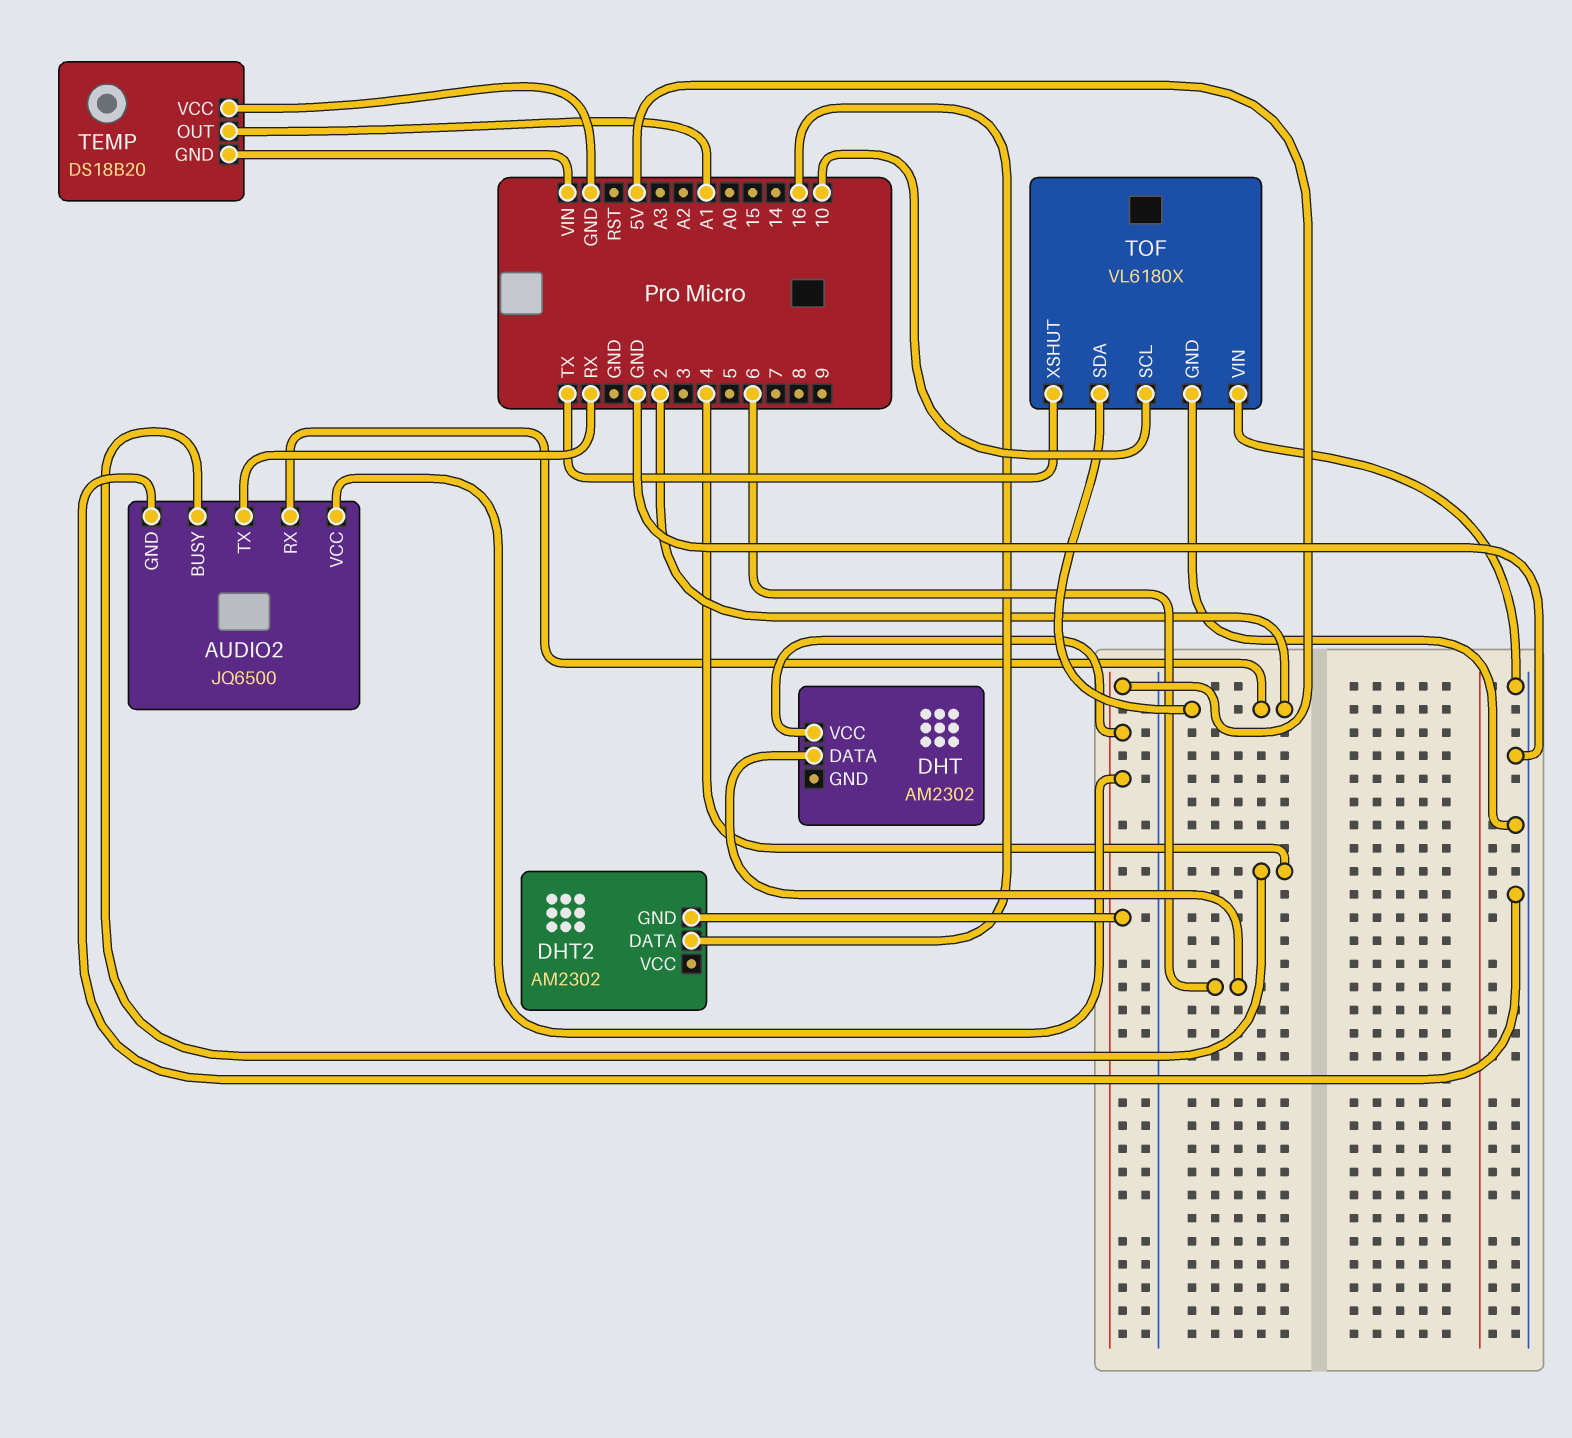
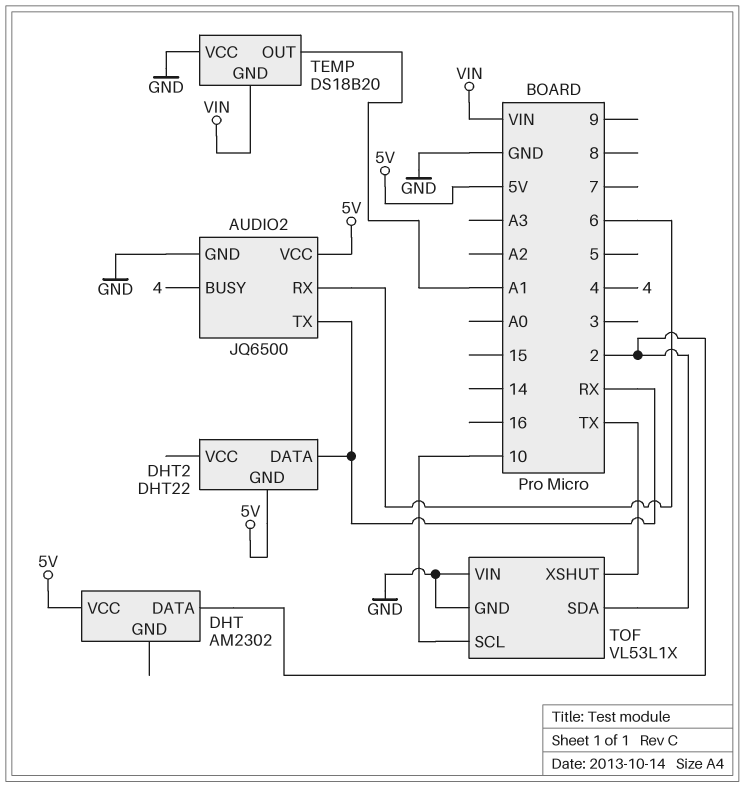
AUDIO2 pin RX: 2 -> 6
DHT pin DATA: 6 -> 2
DHT2: AM2302 -> DHT22
DHT2 pin DATA: 16 -> RX
TOF: VL6180X -> VL53L1X

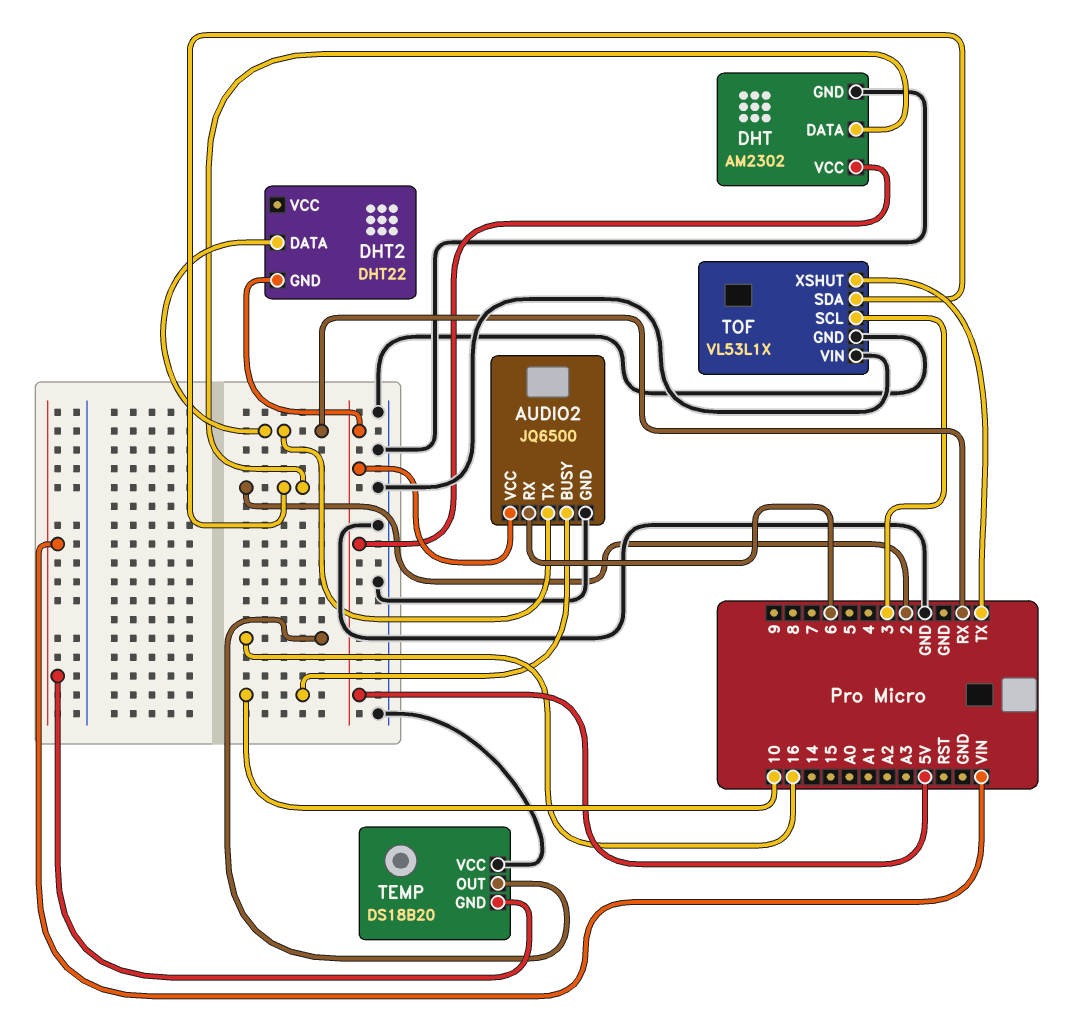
AUDIO2 pin BUSY: 4 -> 10
DHT pin GND: none -> GND
TEMP pin OUT: A1 -> 16
TOF pin SCL: 10 -> 3

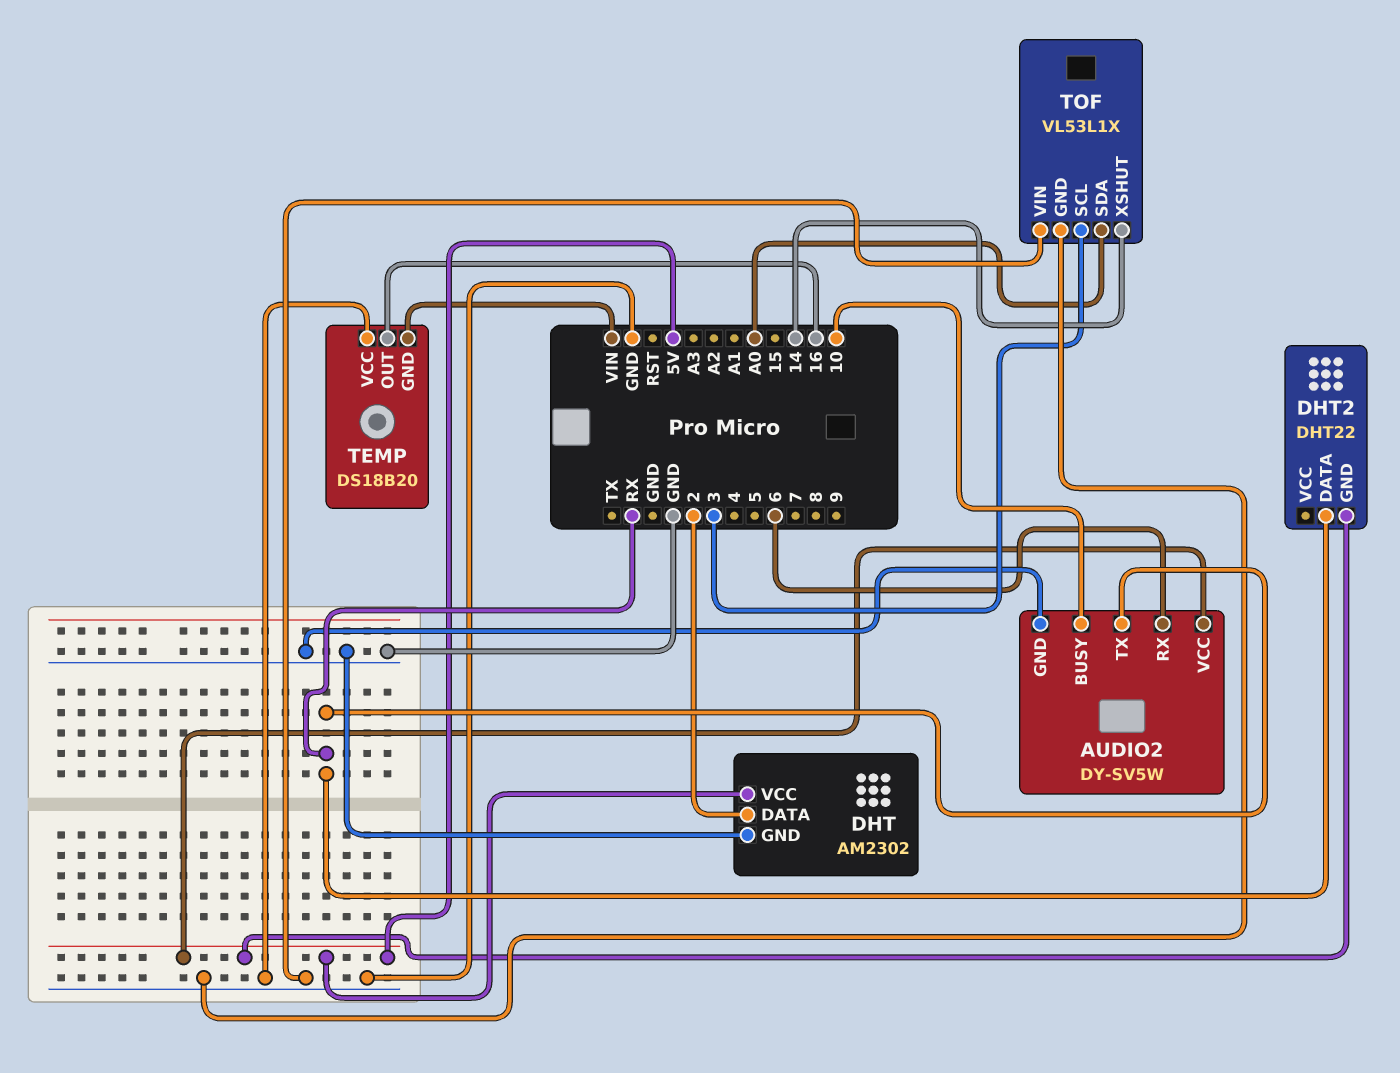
AUDIO2: JQ6500 -> DY-SV5W
TOF pin SDA: 2 -> A0
TOF pin XSHUT: TX -> 14

